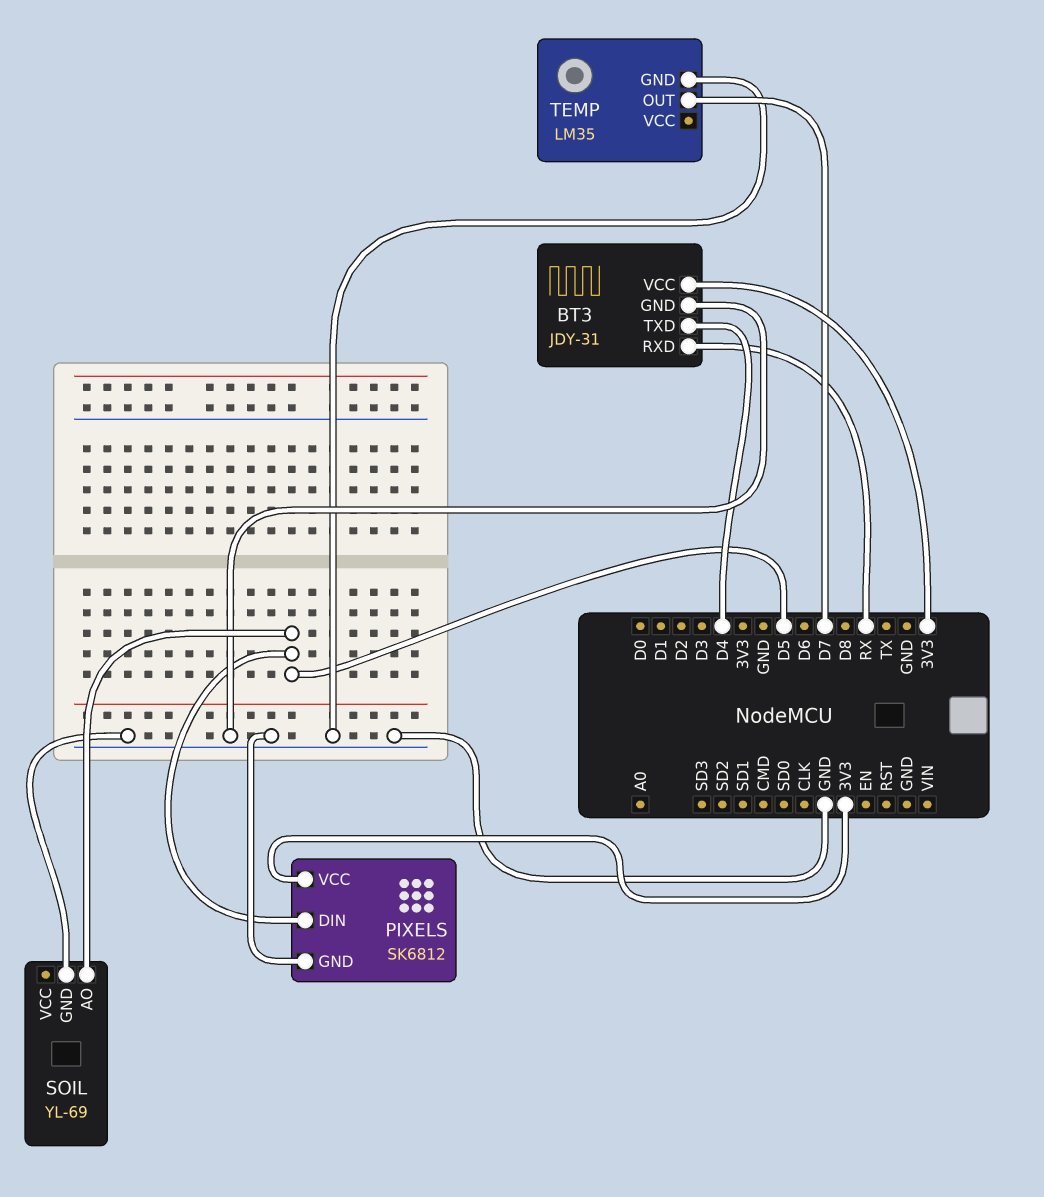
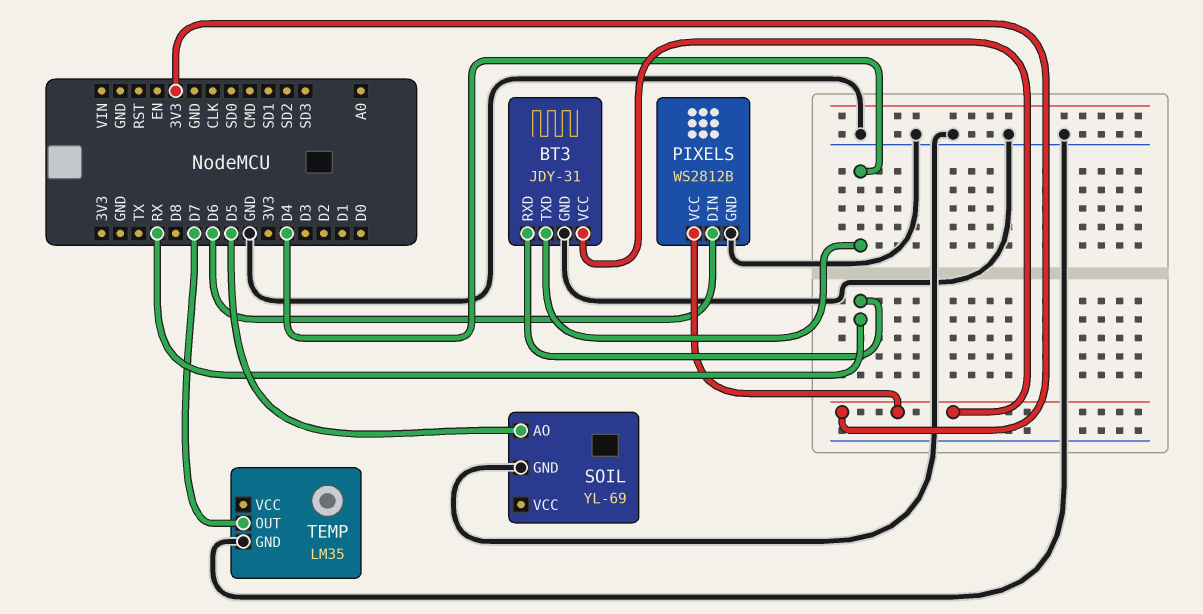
PIXELS: SK6812 -> WS2812B
PIXELS pin DIN: D5 -> D6

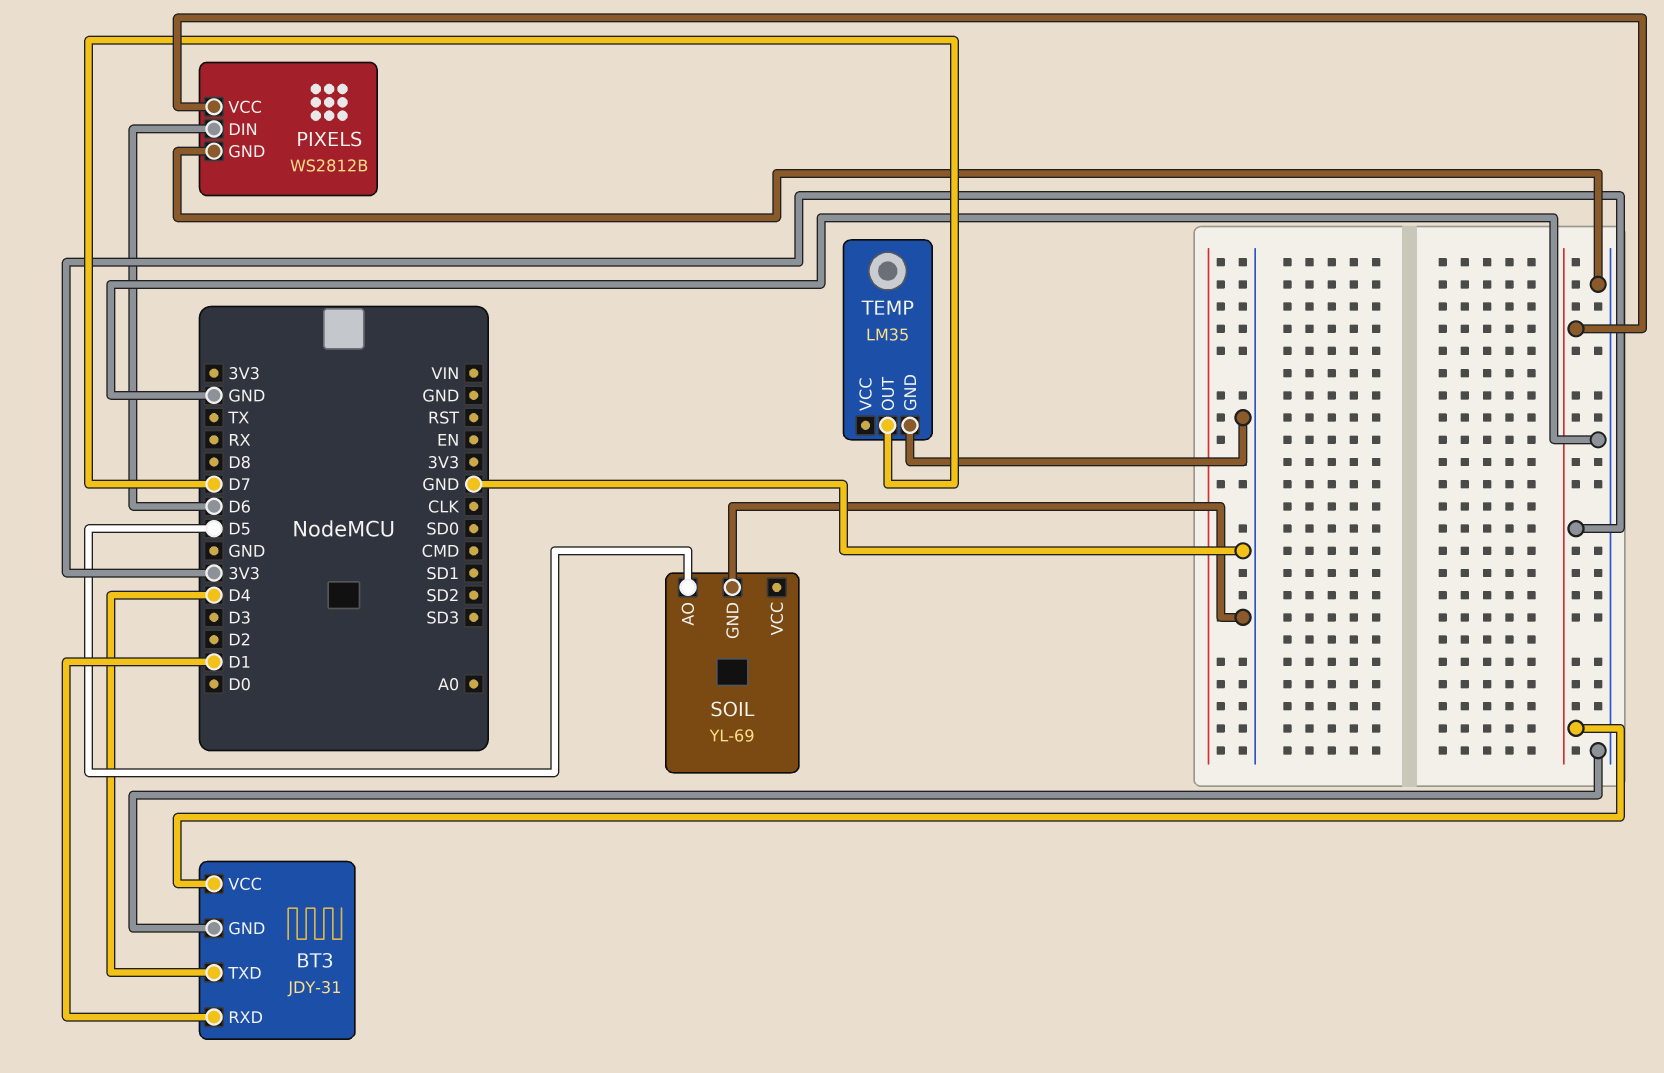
BT3 pin RXD: RX -> D1

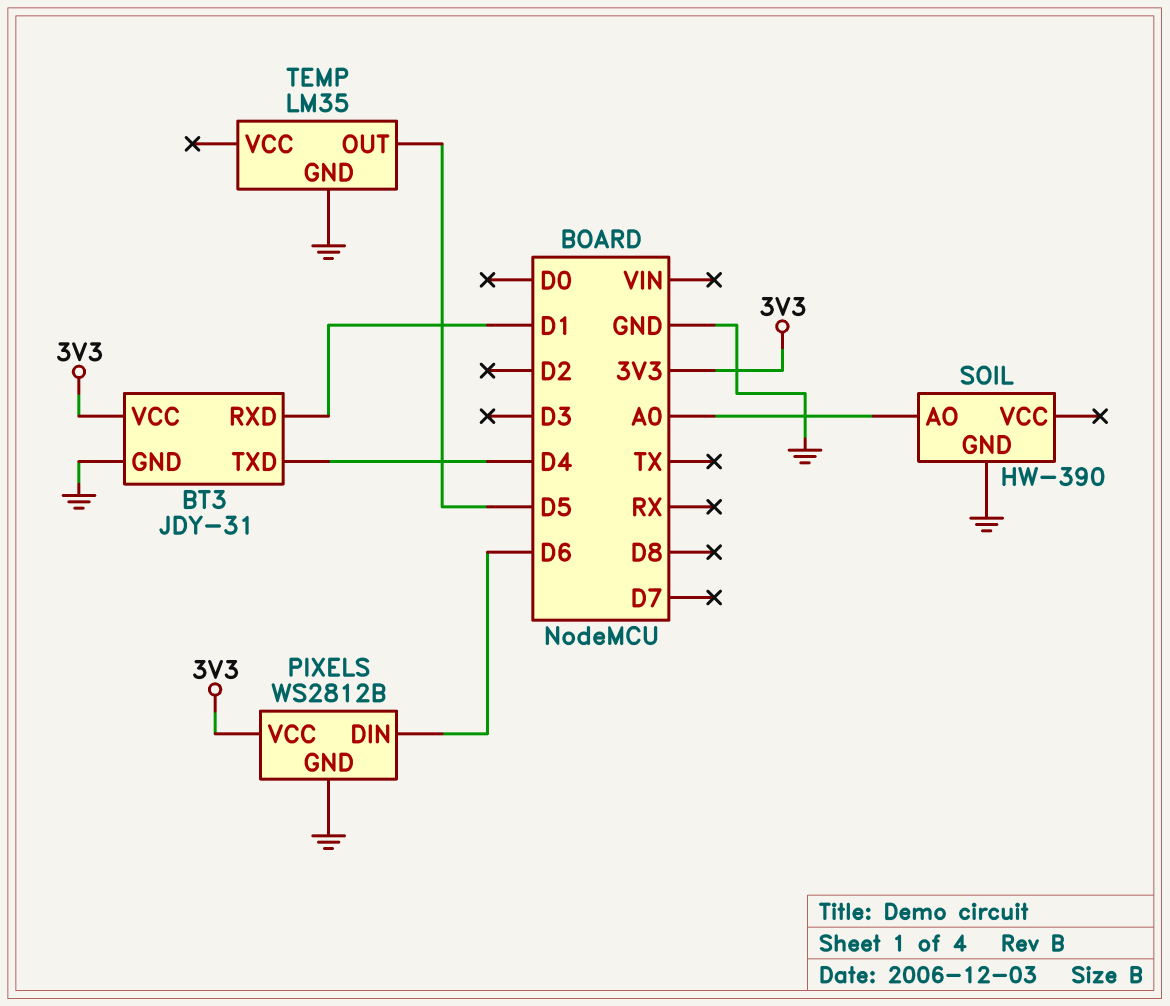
SOIL: YL-69 -> HW-390
SOIL pin AO: D5 -> A0
TEMP pin OUT: D7 -> D5

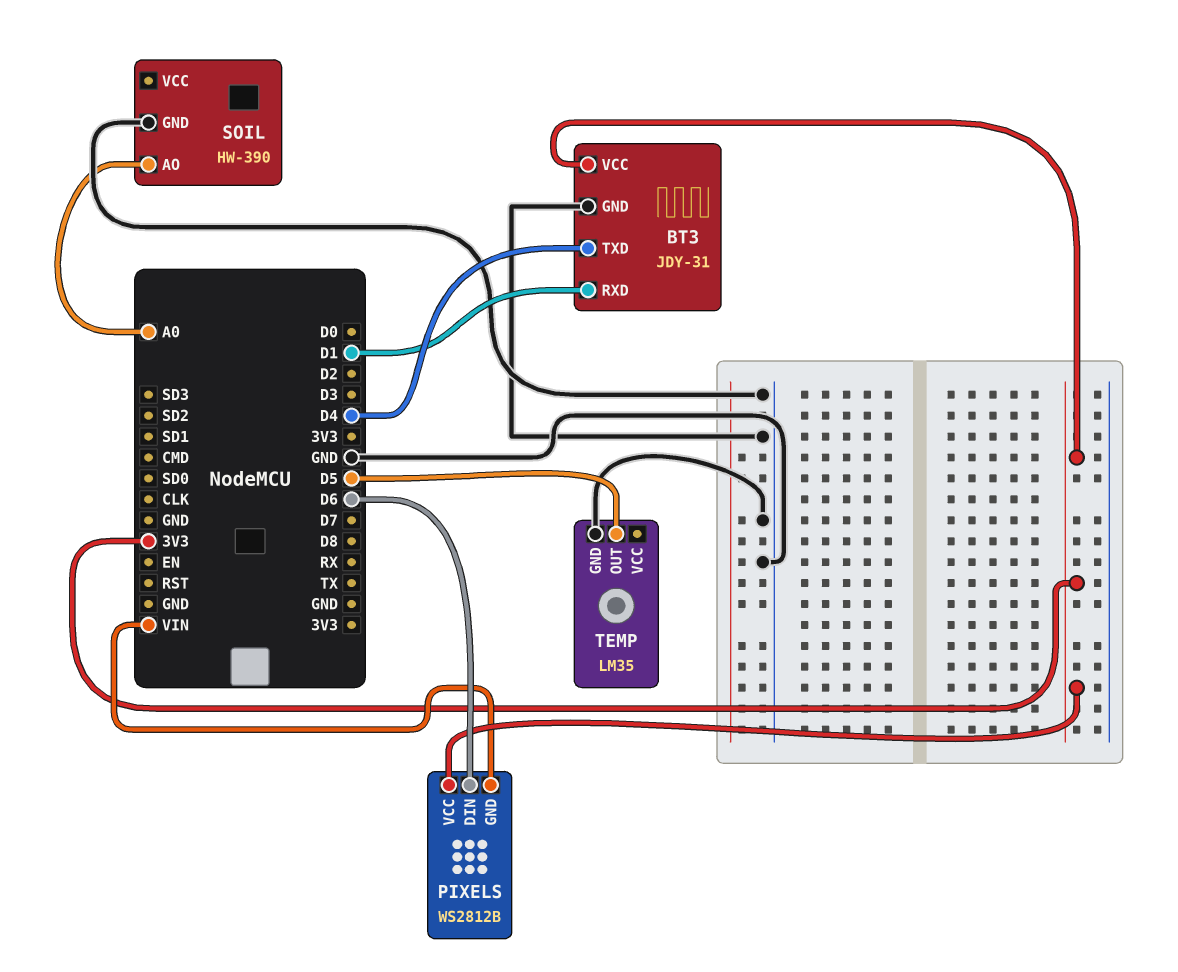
PIXELS pin GND: GND -> VIN

